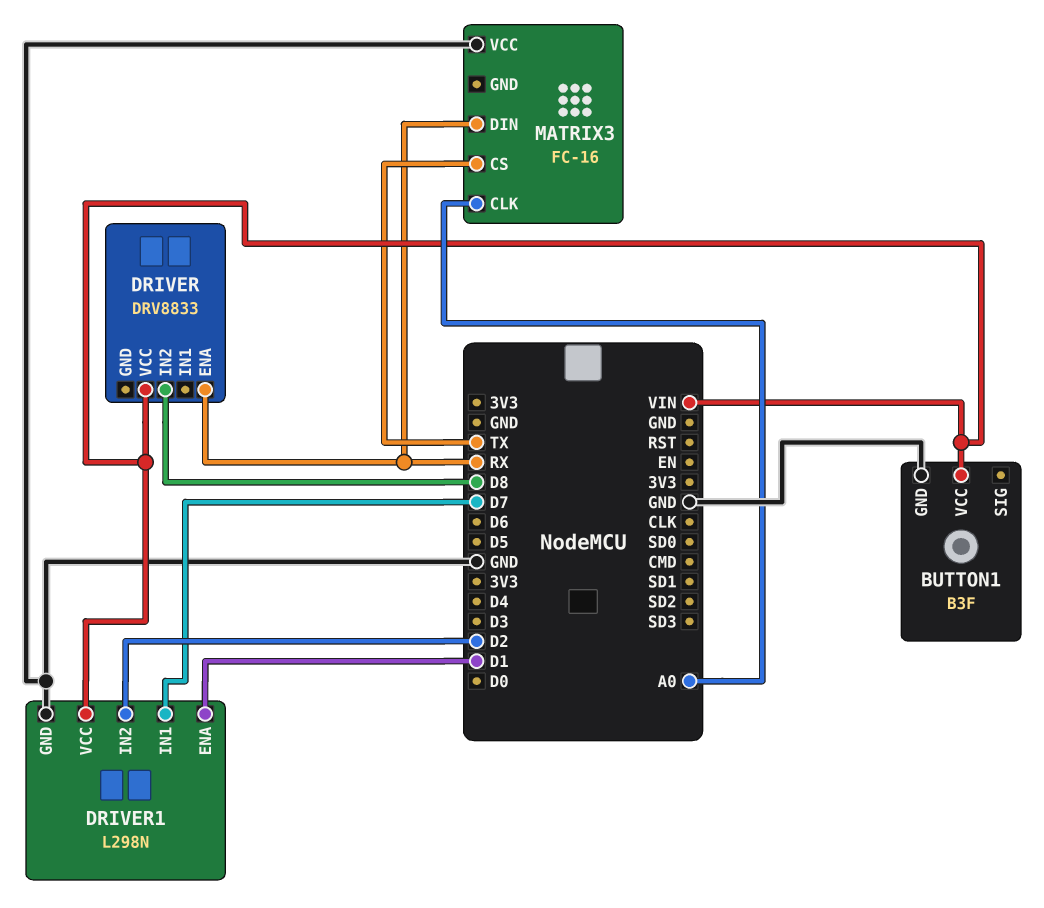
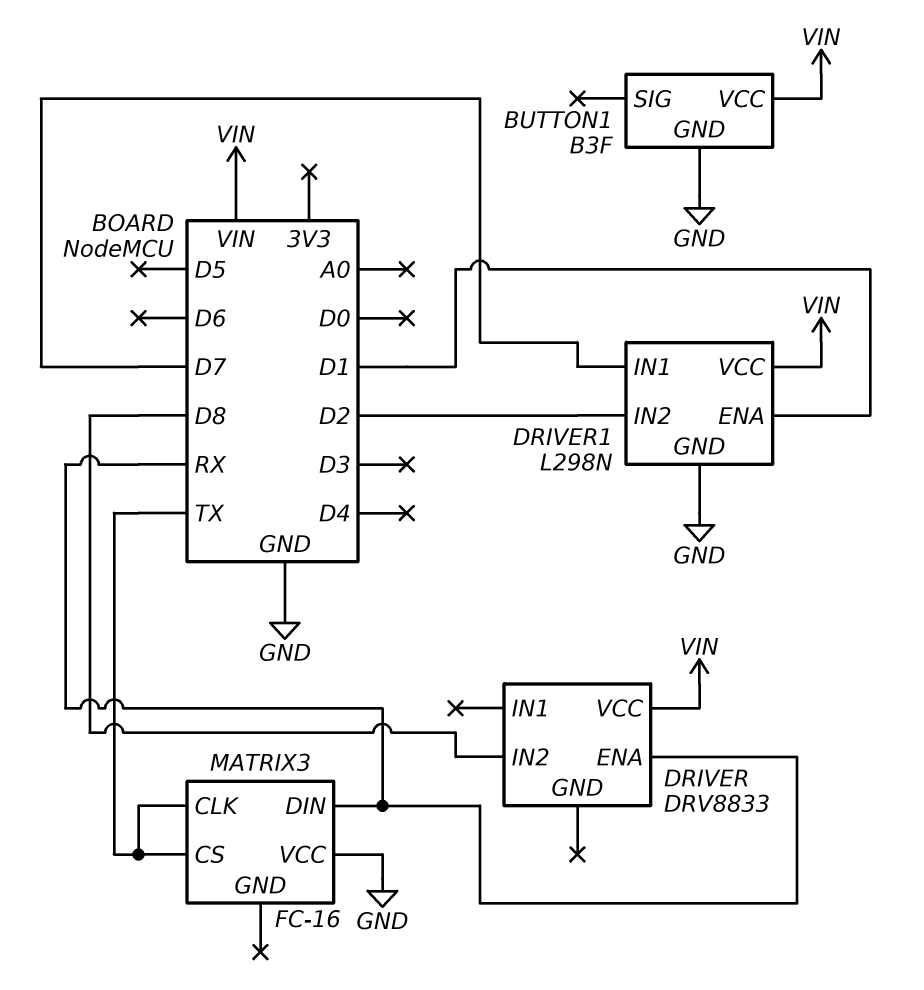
MATRIX3 pin CLK: A0 -> TX

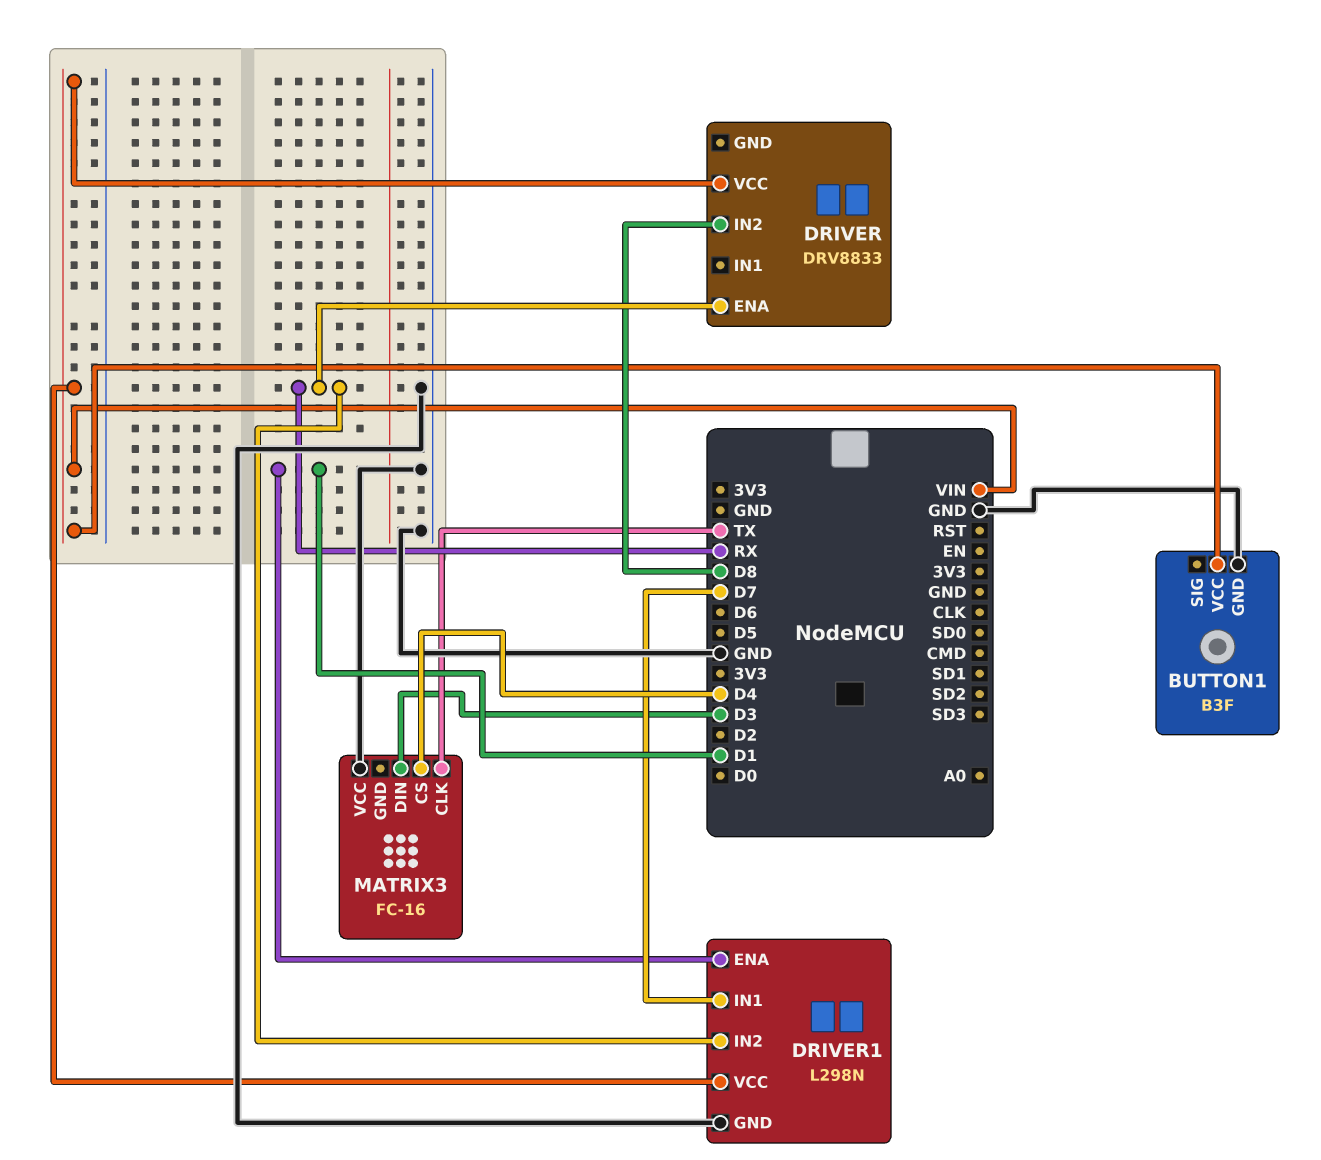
DRIVER1 pin IN2: D2 -> RX
MATRIX3 pin CS: TX -> D4
MATRIX3 pin DIN: RX -> D3

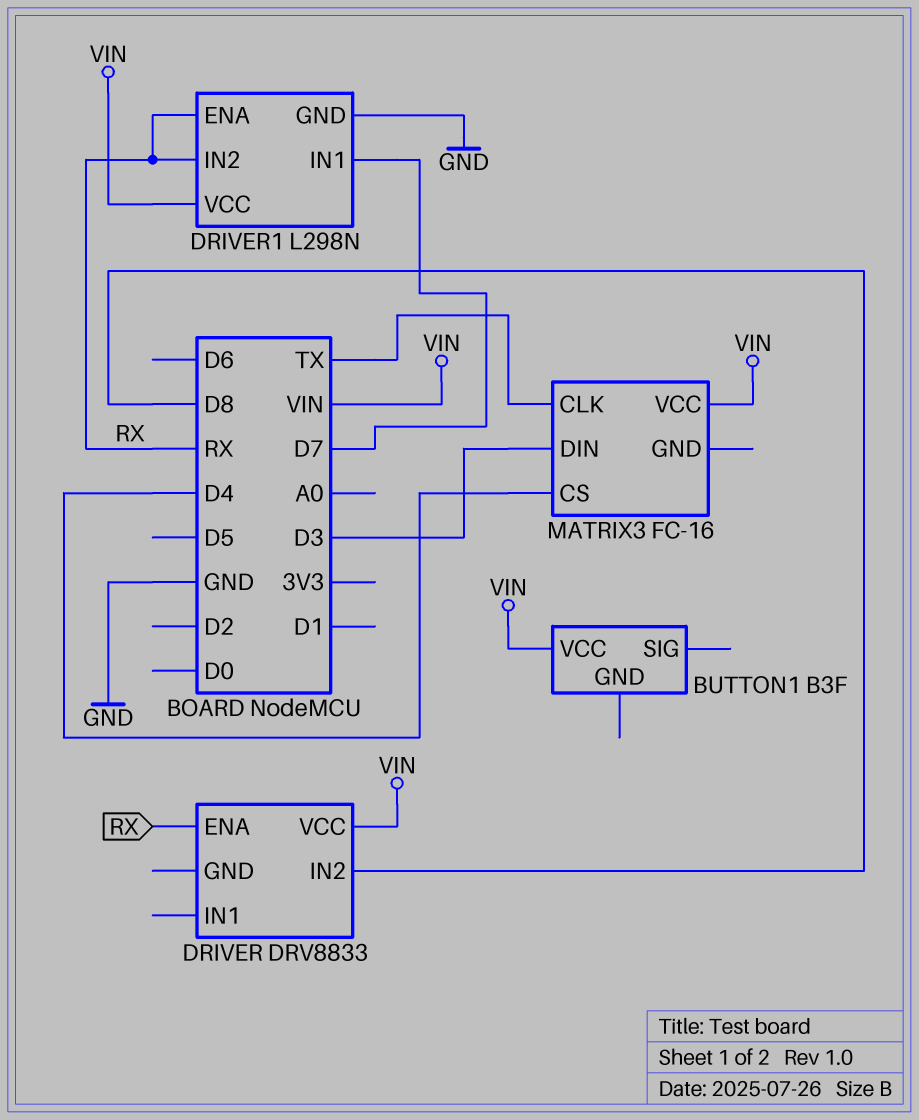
BUTTON1 pin GND: GND -> none
DRIVER1 pin ENA: D1 -> RX
MATRIX3 pin VCC: GND -> VIN

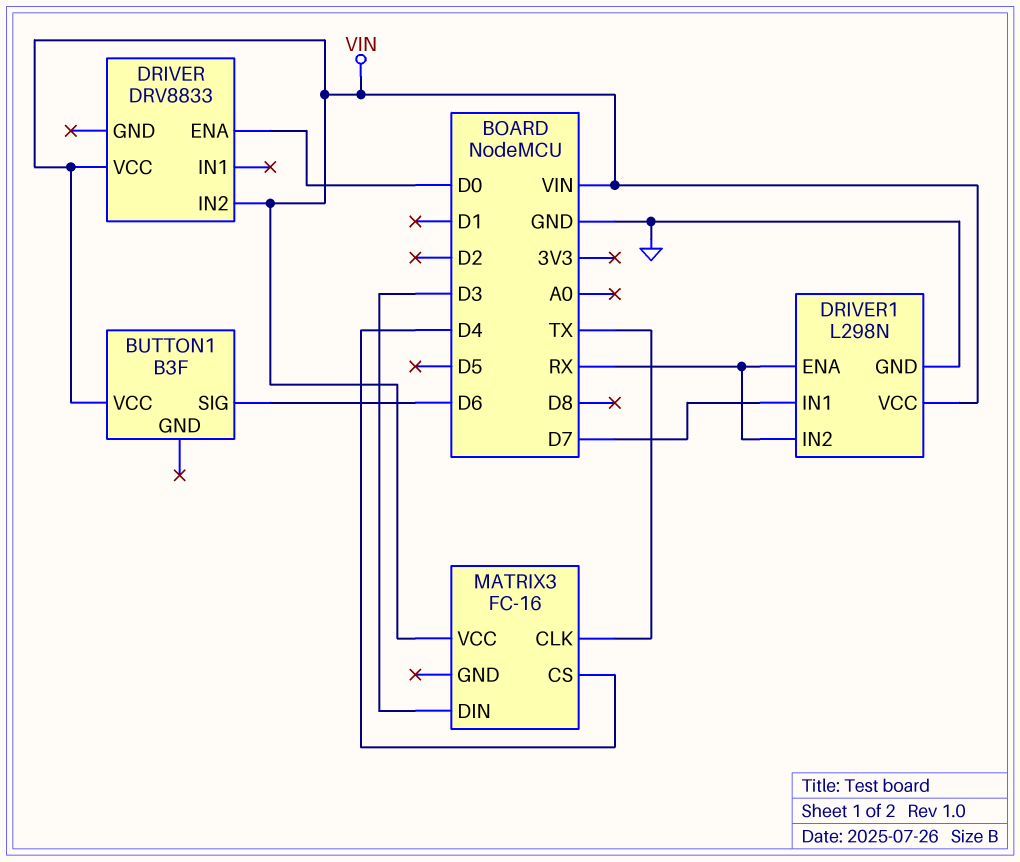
BUTTON1 pin SIG: none -> D6
DRIVER pin ENA: RX -> D0
DRIVER pin IN2: D8 -> VIN

